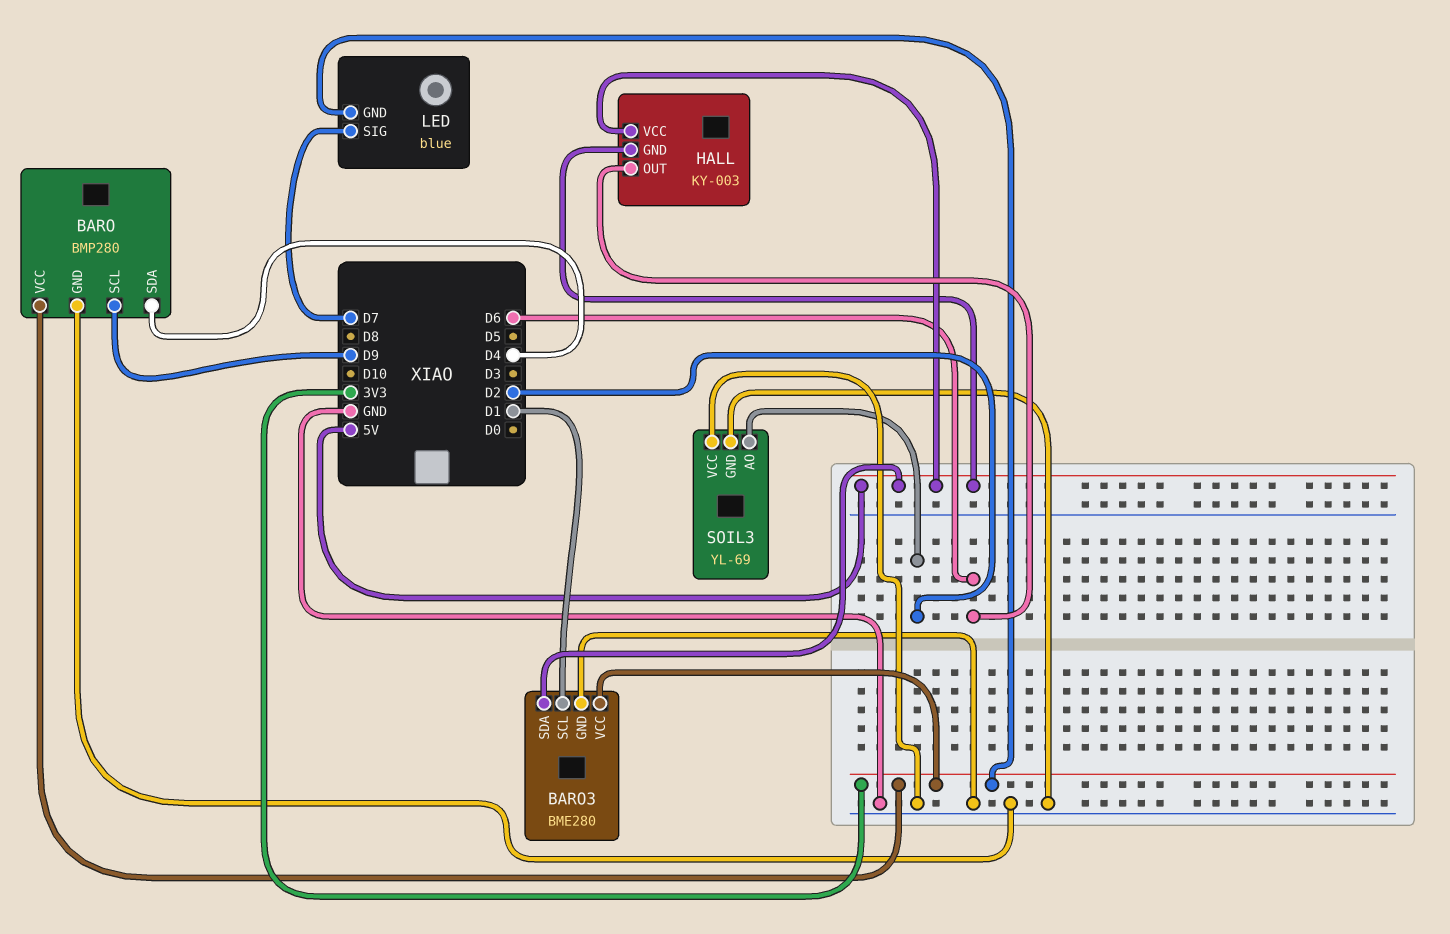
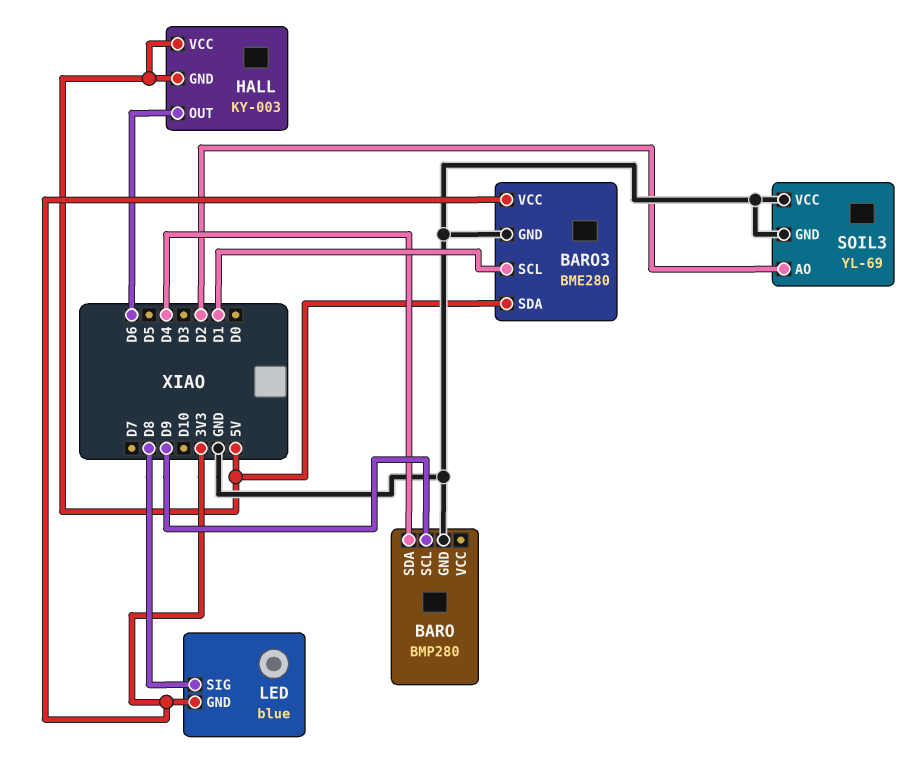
BARO pin VCC: 3V3 -> none
LED pin SIG: D7 -> D8

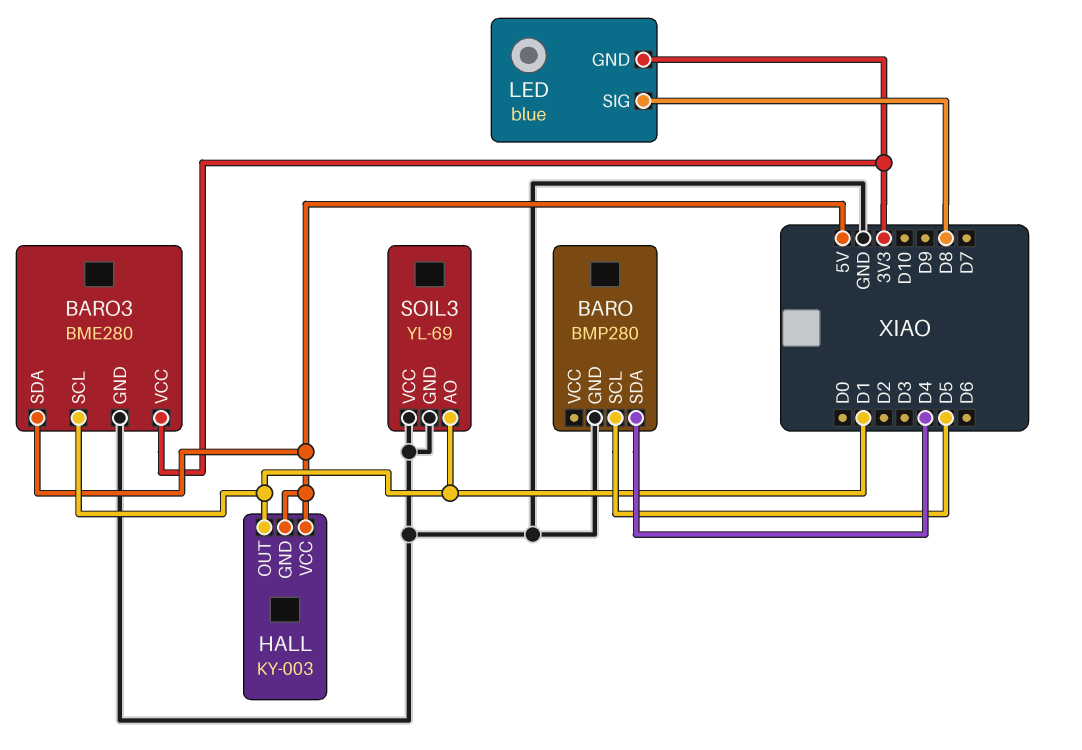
BARO pin SCL: D9 -> D5
HALL pin OUT: D6 -> D1
SOIL3 pin AO: D2 -> D1

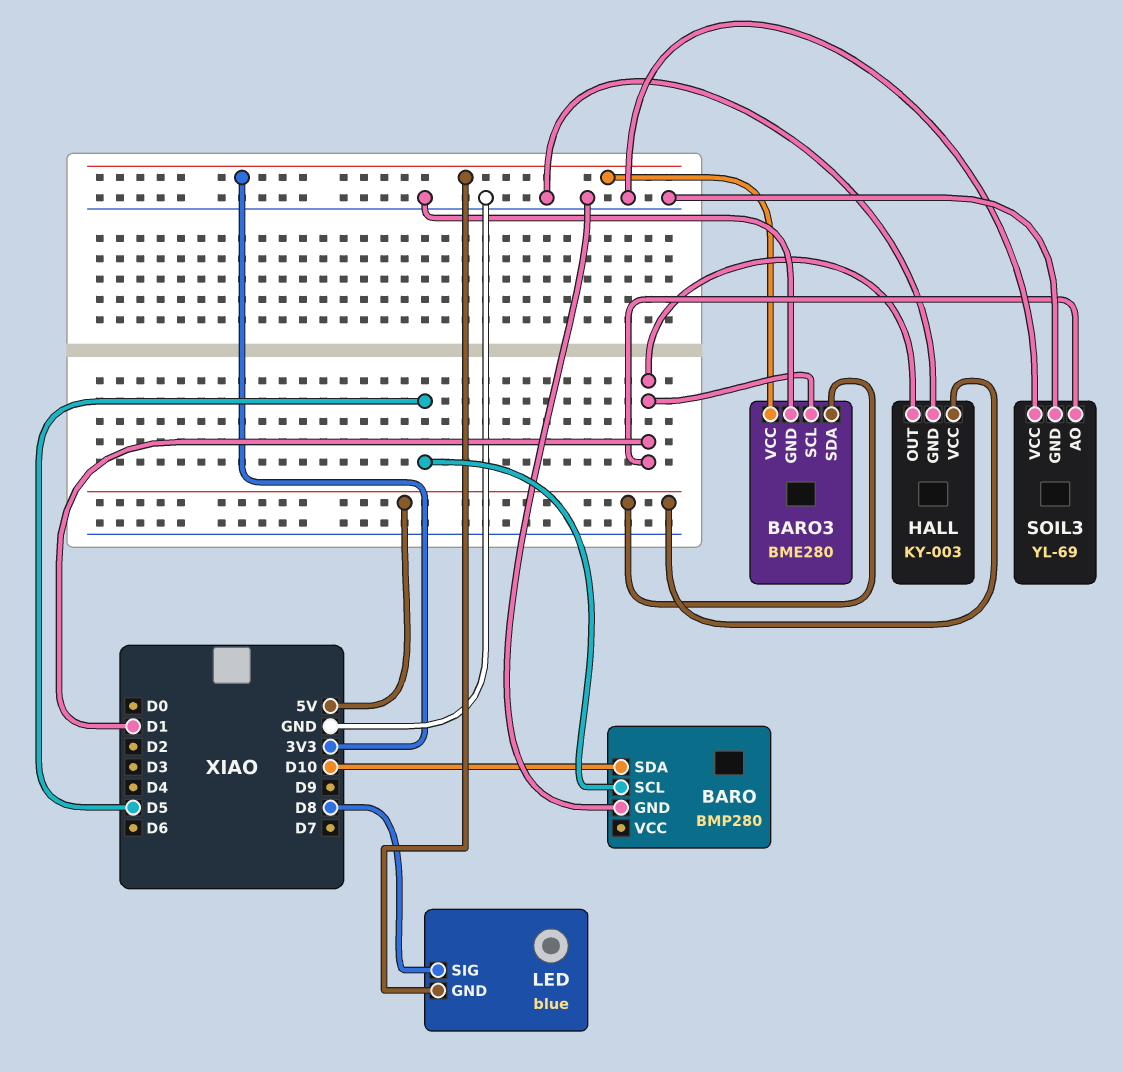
BARO pin SDA: D4 -> D10
HALL pin GND: 5V -> GND

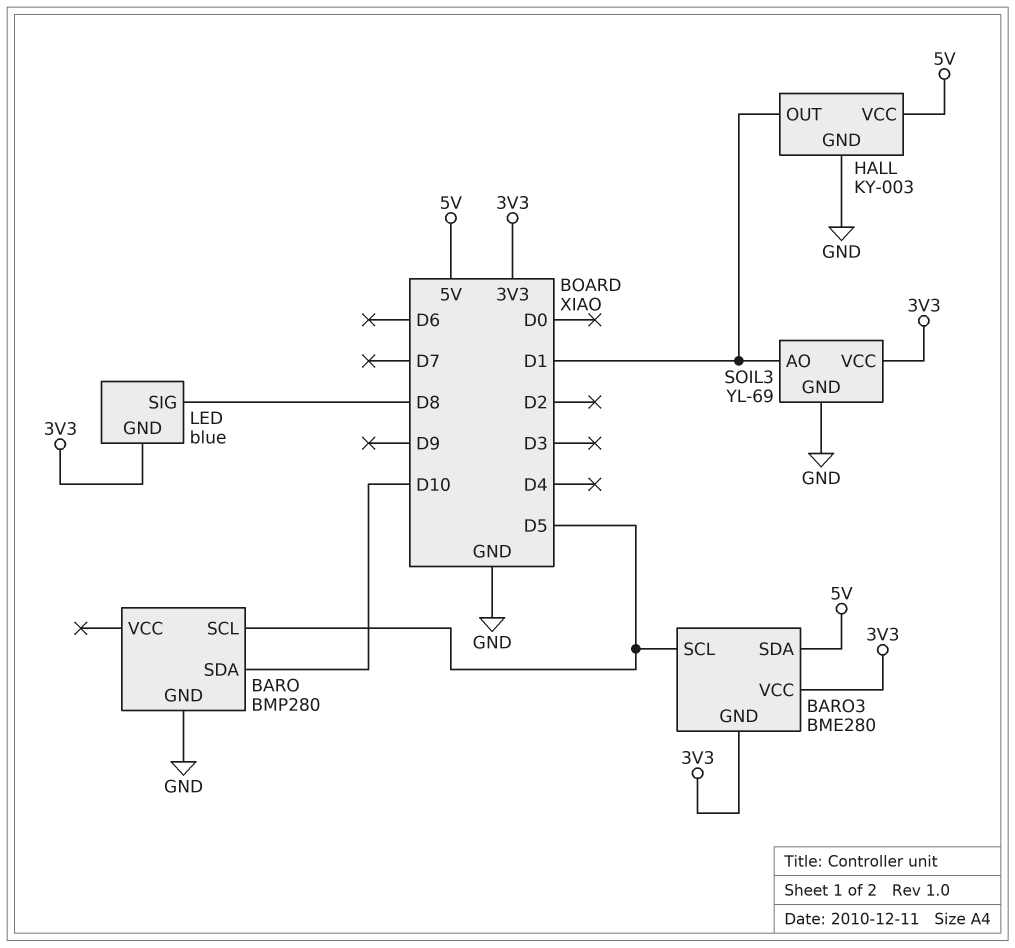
BARO3 pin GND: GND -> 3V3
BARO3 pin SCL: D1 -> D5
SOIL3 pin VCC: GND -> 3V3

